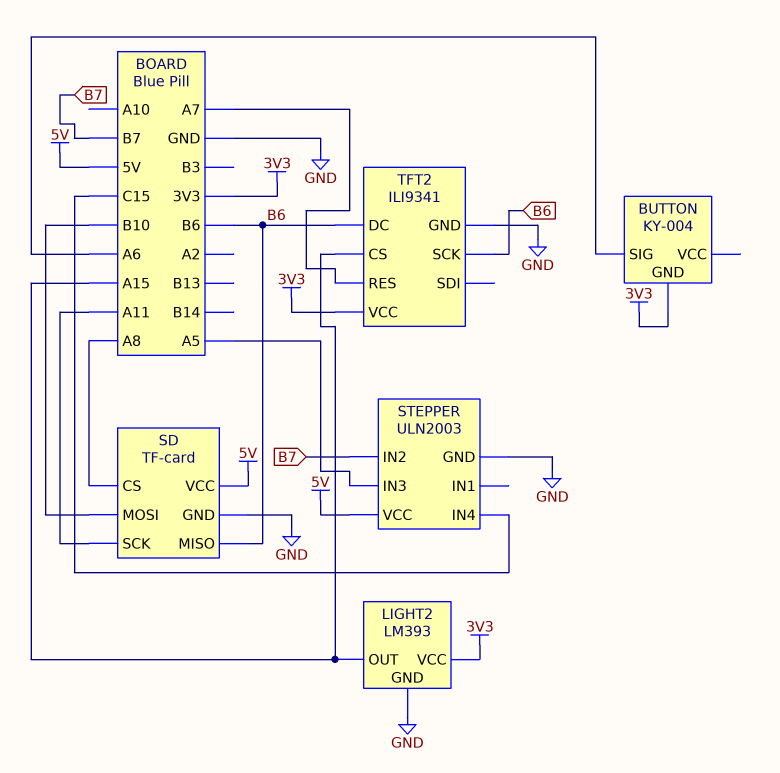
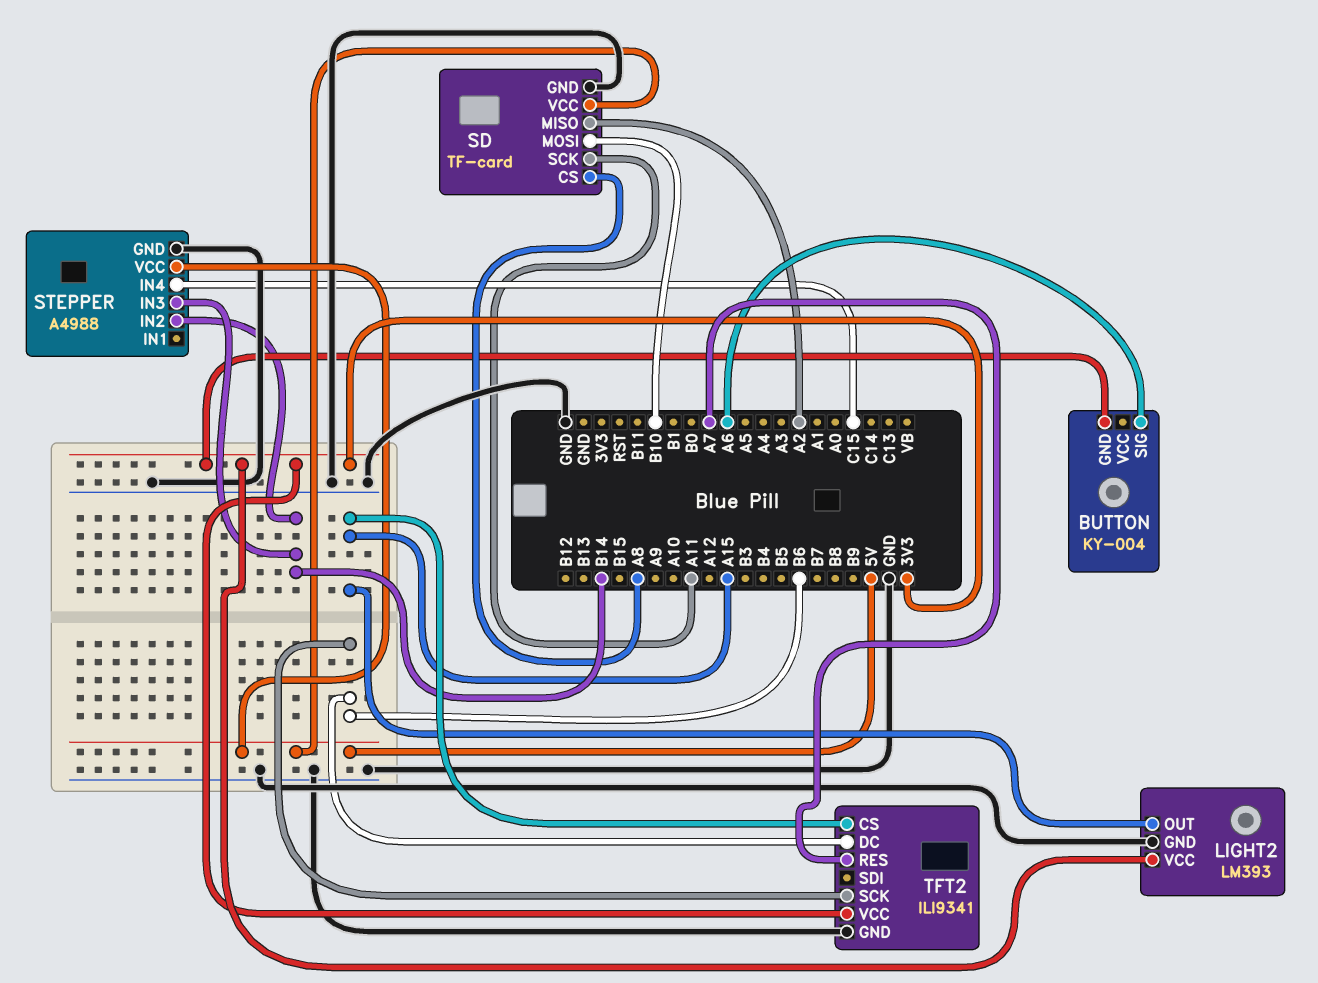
SD pin MISO: B6 -> A2
STEPPER: ULN2003 -> A4988
STEPPER pin IN2: B7 -> B14
STEPPER pin IN3: A5 -> B14

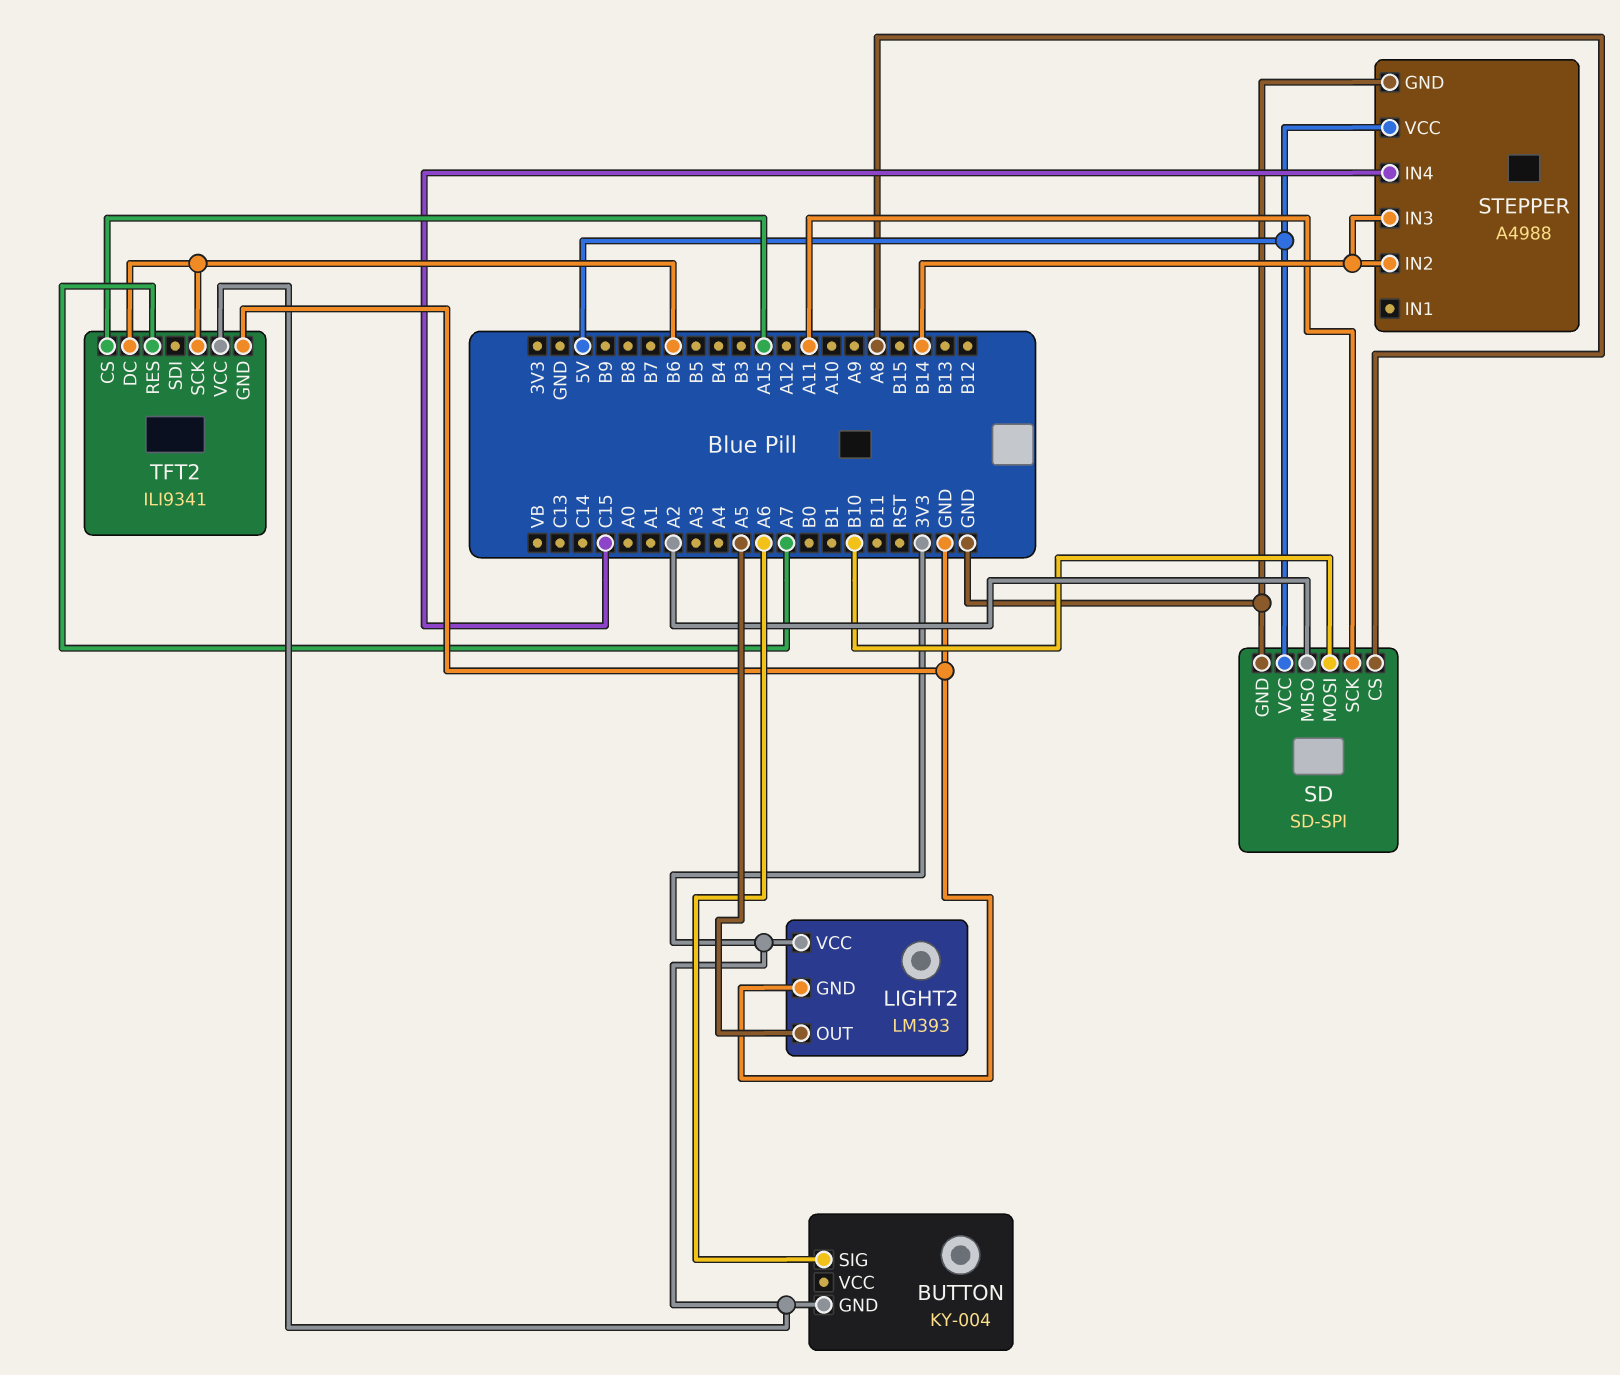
LIGHT2 pin OUT: A15 -> A5
SD: TF-card -> SD-SPI

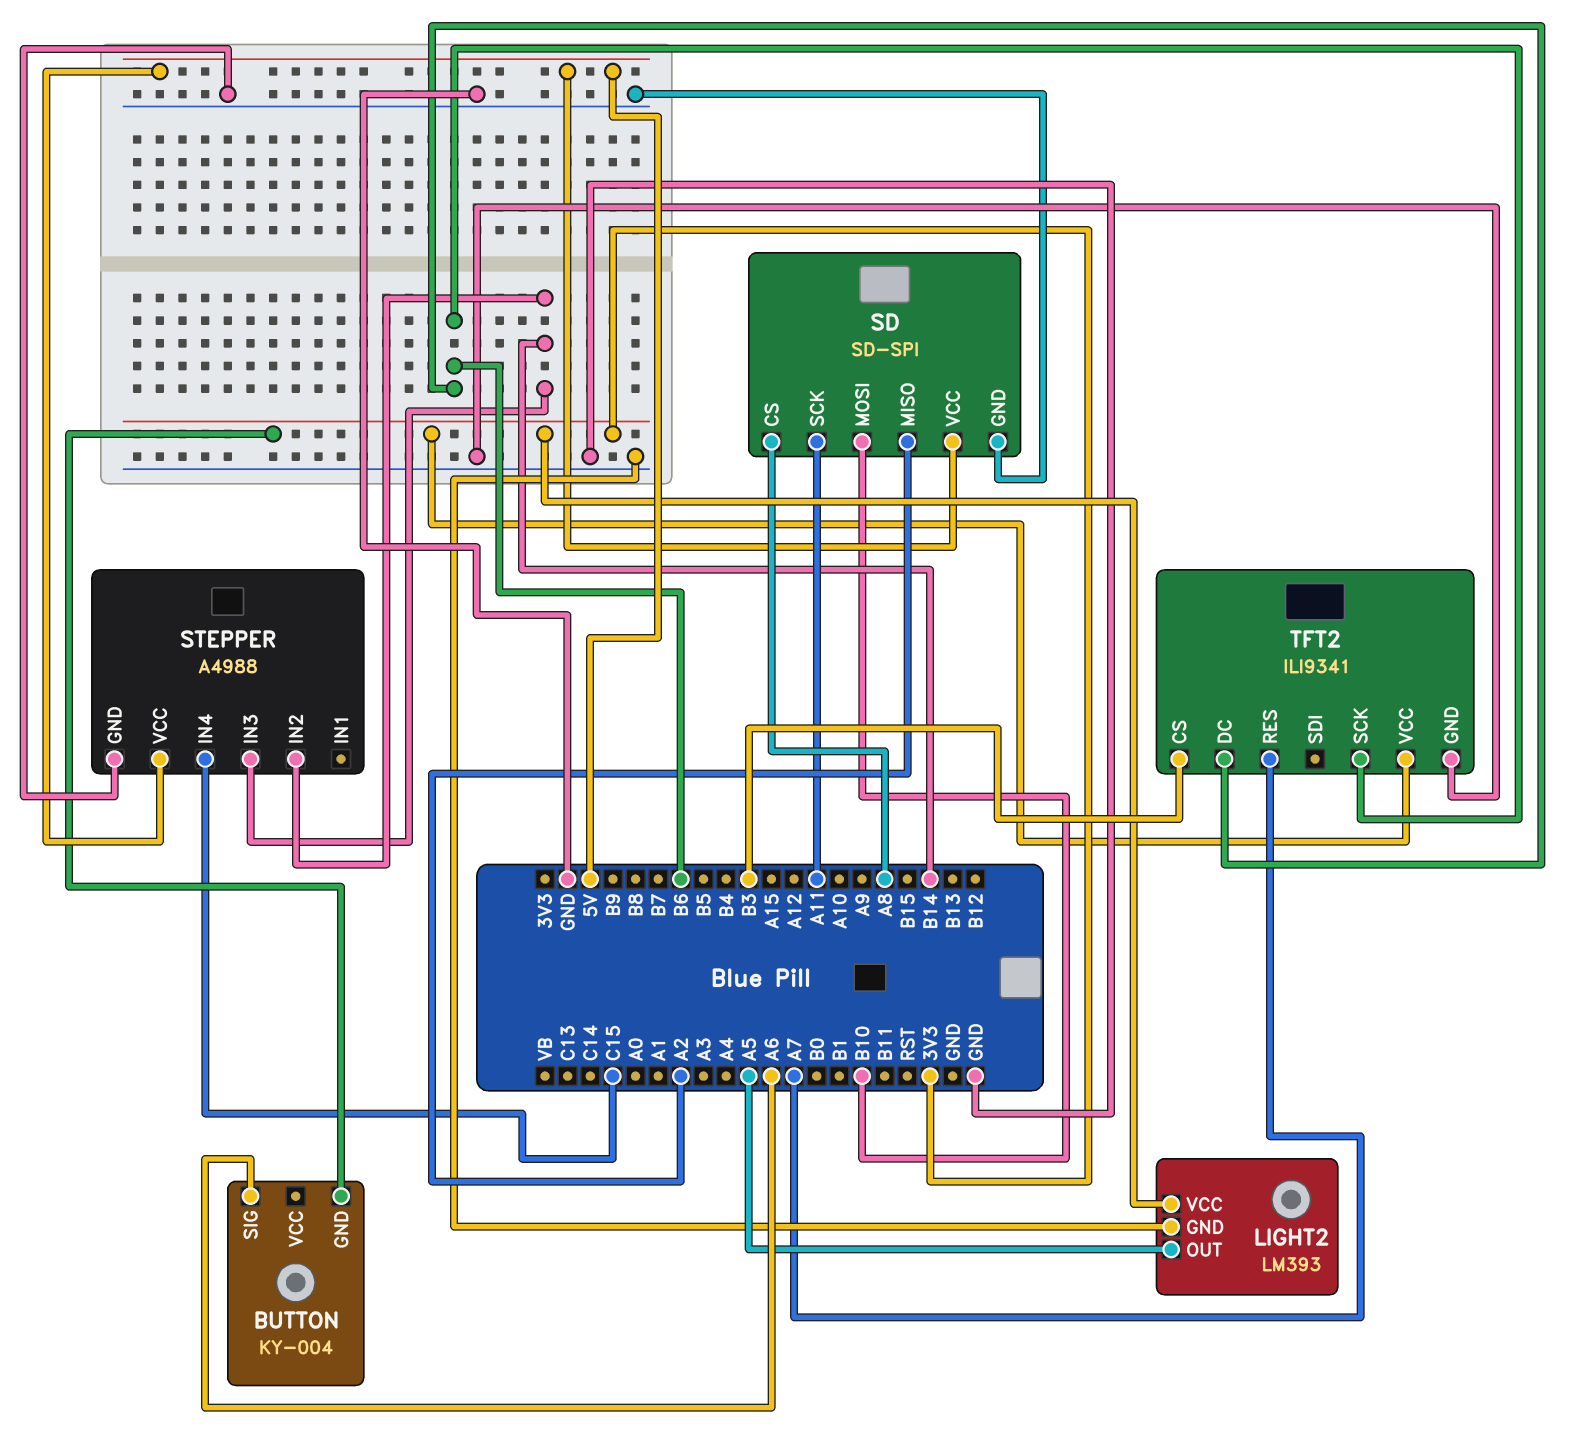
TFT2 pin CS: A15 -> B3

